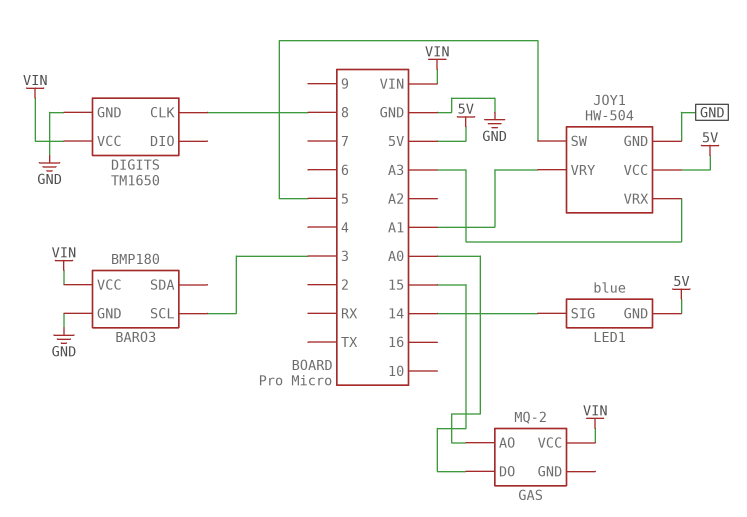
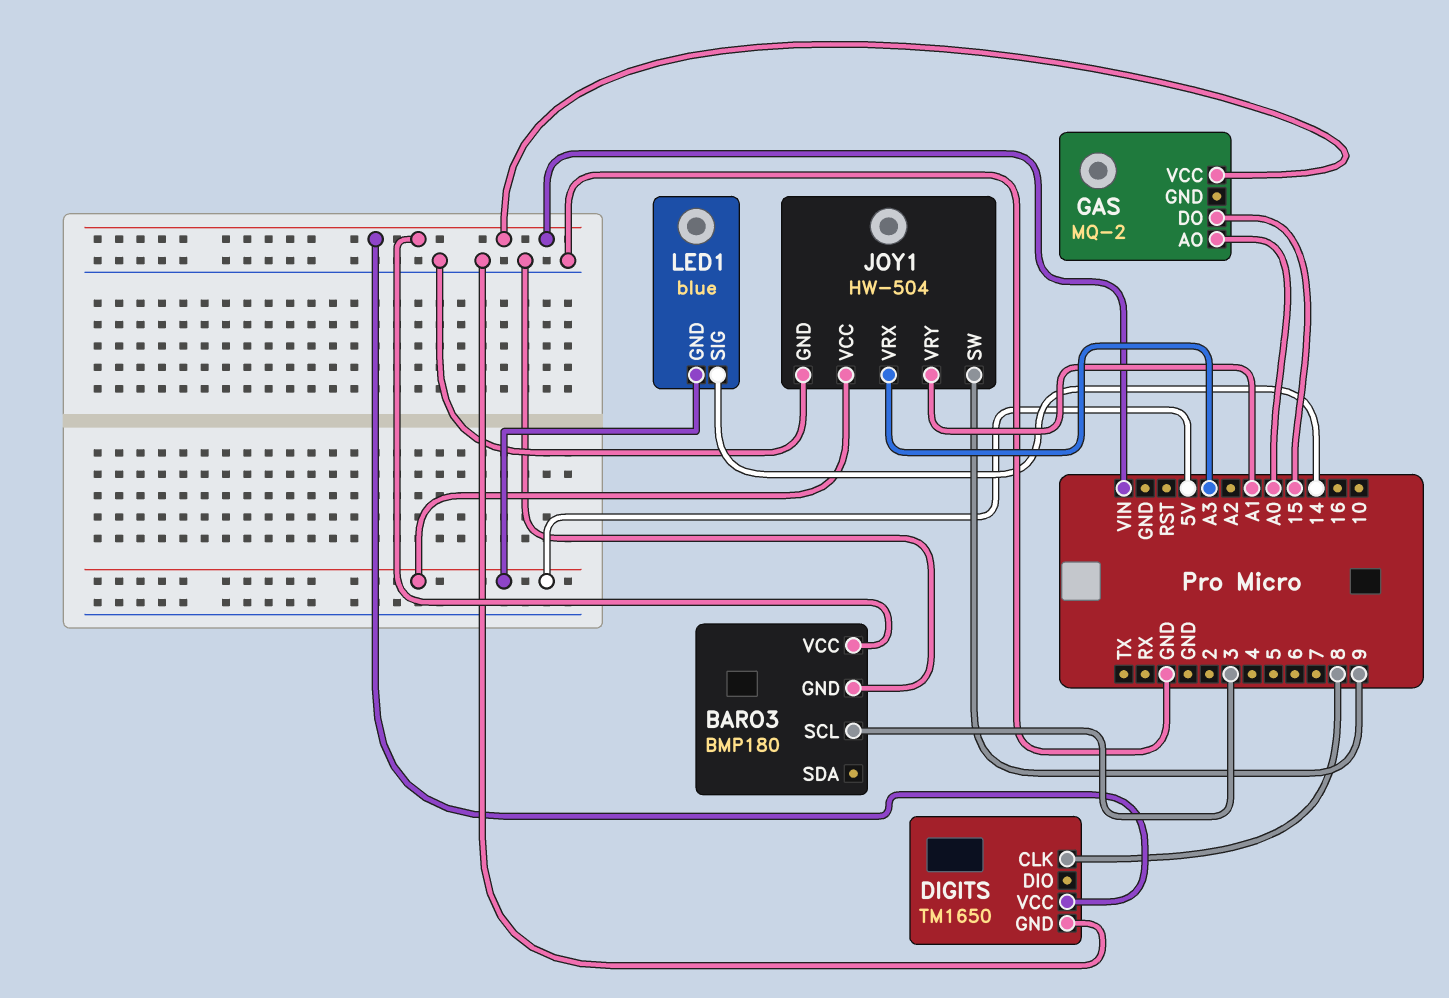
JOY1 pin SW: 5 -> 9

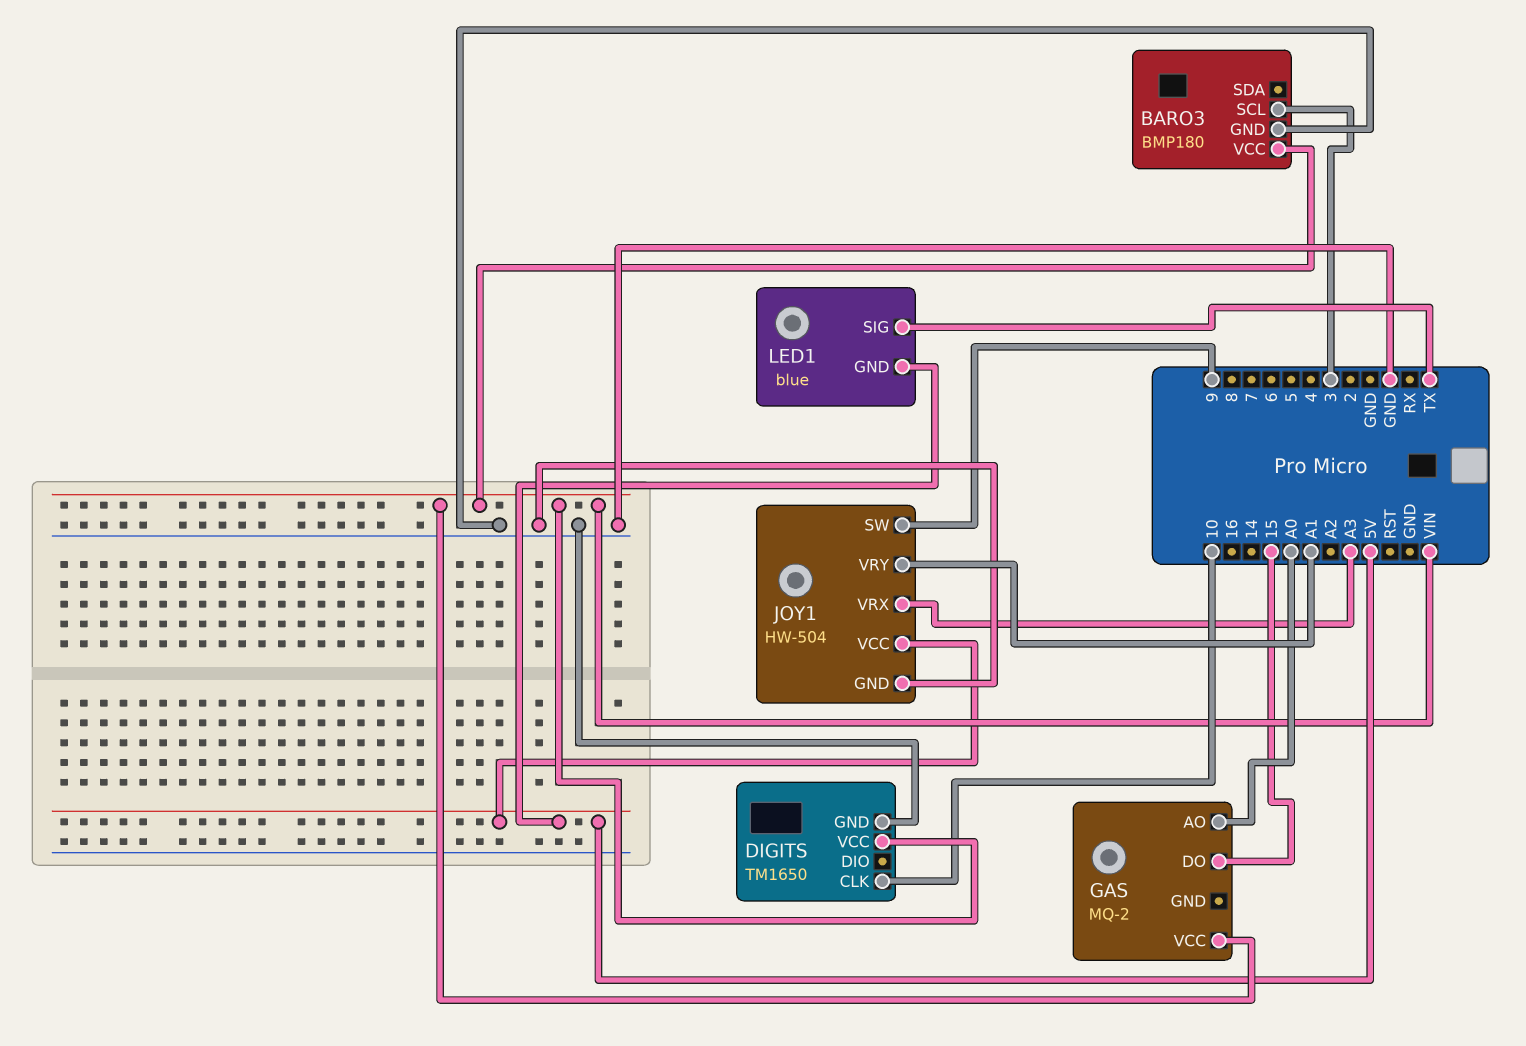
DIGITS pin CLK: 8 -> 10
LED1 pin SIG: 14 -> TX

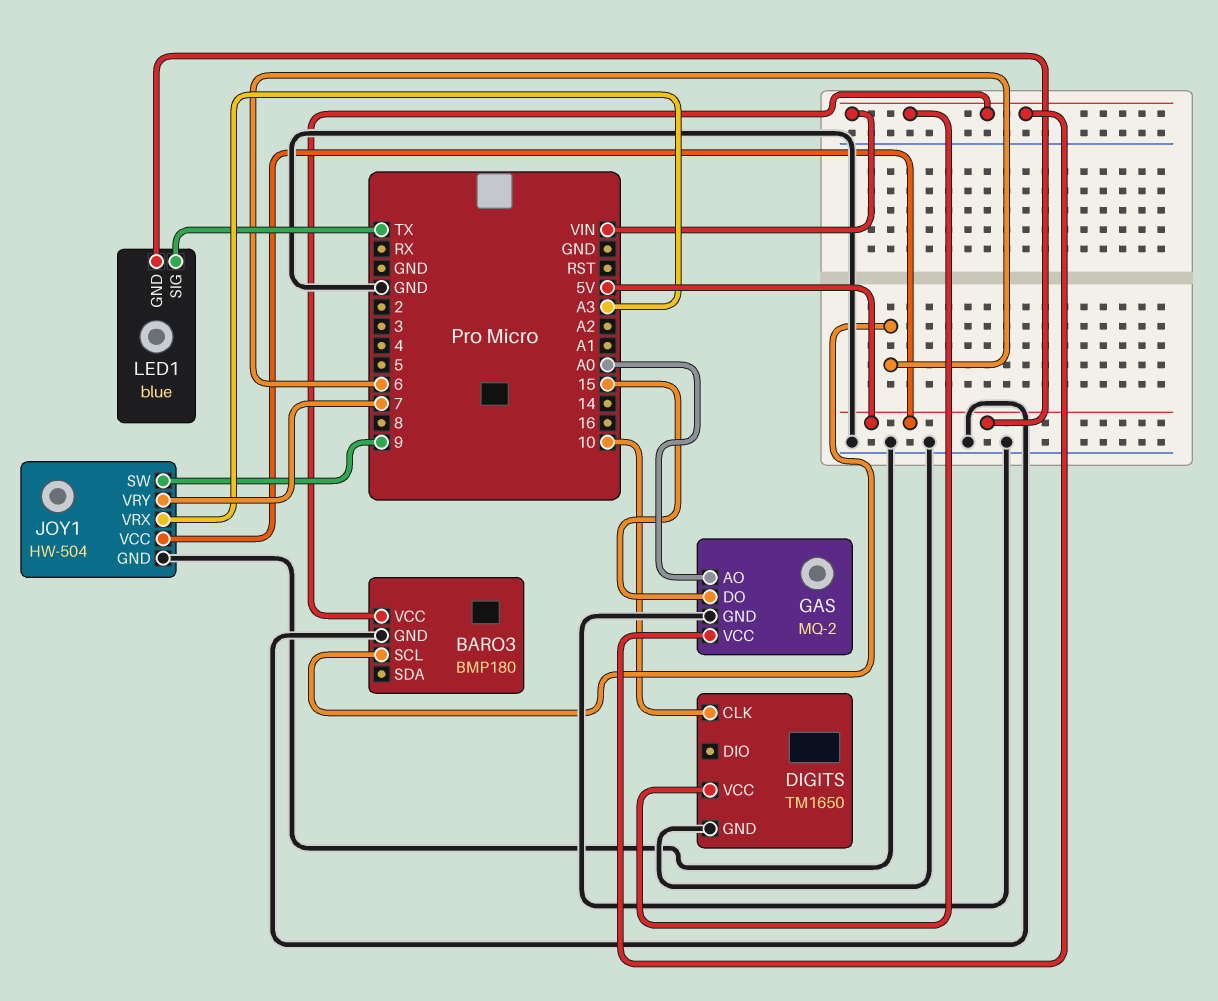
BARO3 pin SCL: 3 -> 6
GAS pin GND: none -> GND
JOY1 pin VRY: A1 -> 7

